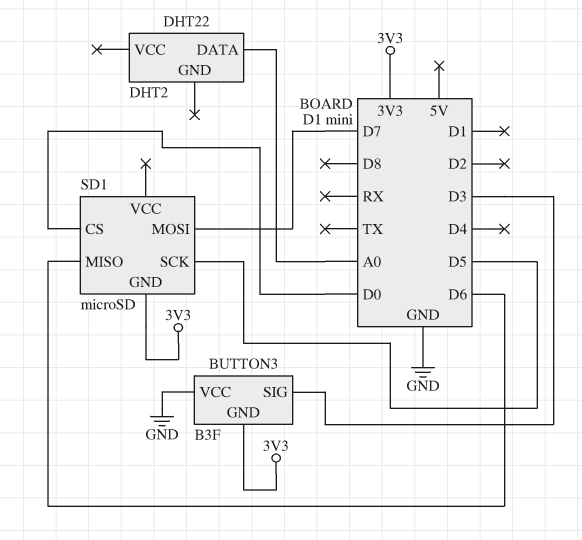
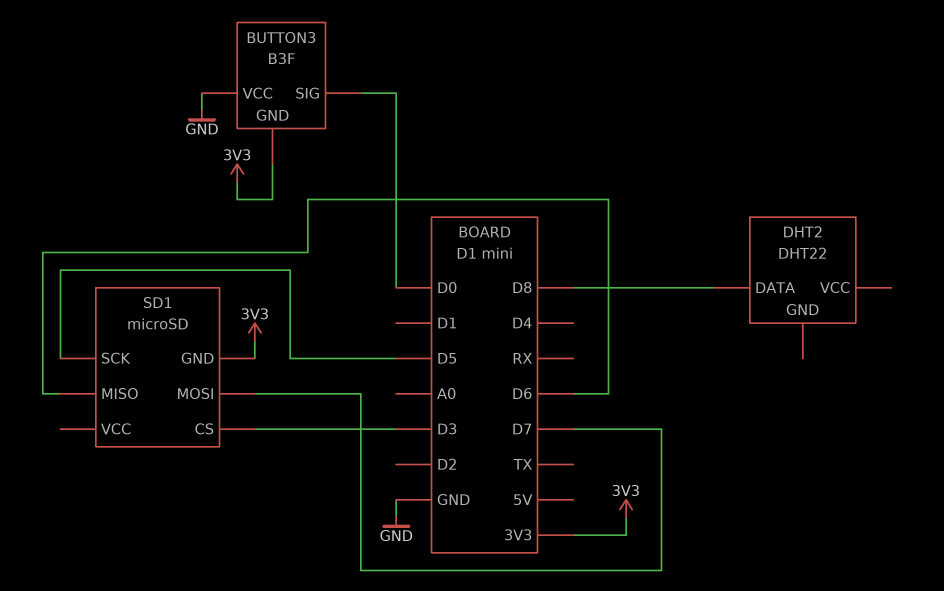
BUTTON3 pin SIG: D3 -> D0
DHT2 pin DATA: A0 -> D8
SD1 pin CS: D0 -> D3

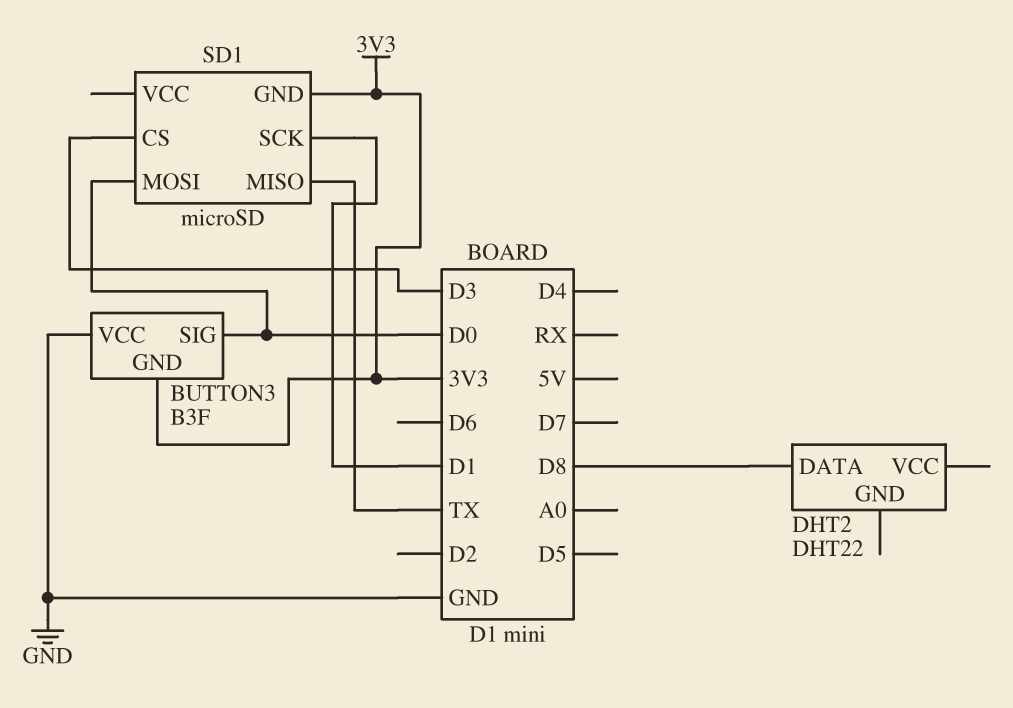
SD1 pin MISO: D6 -> TX
SD1 pin MOSI: D7 -> D0
SD1 pin SCK: D5 -> D1

